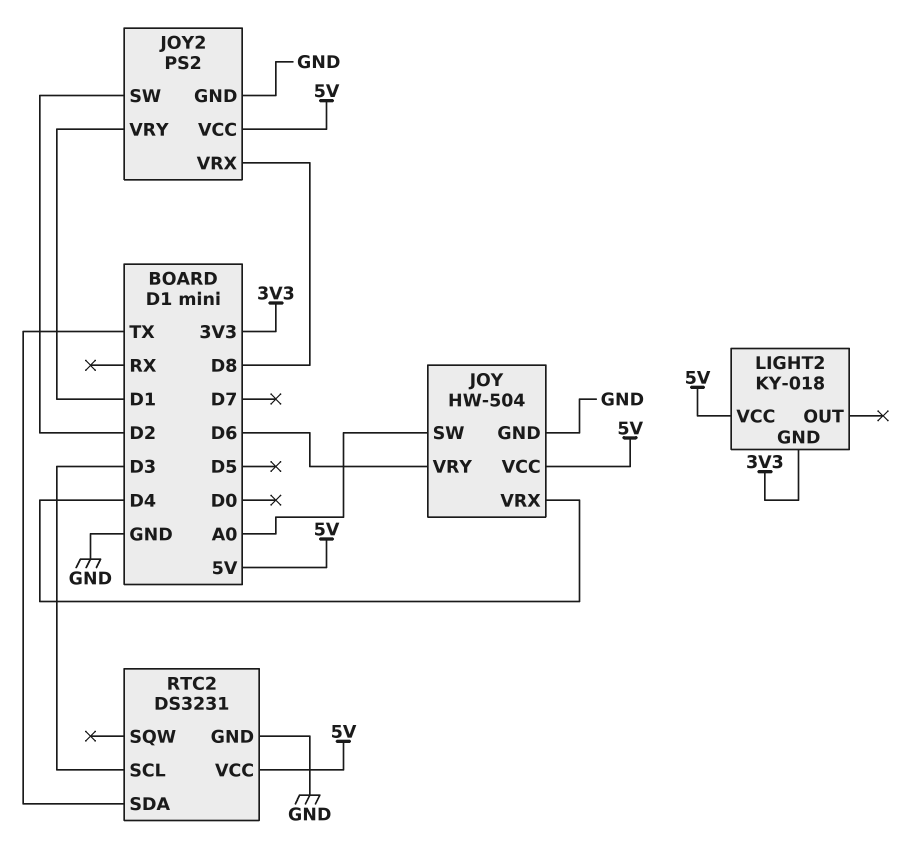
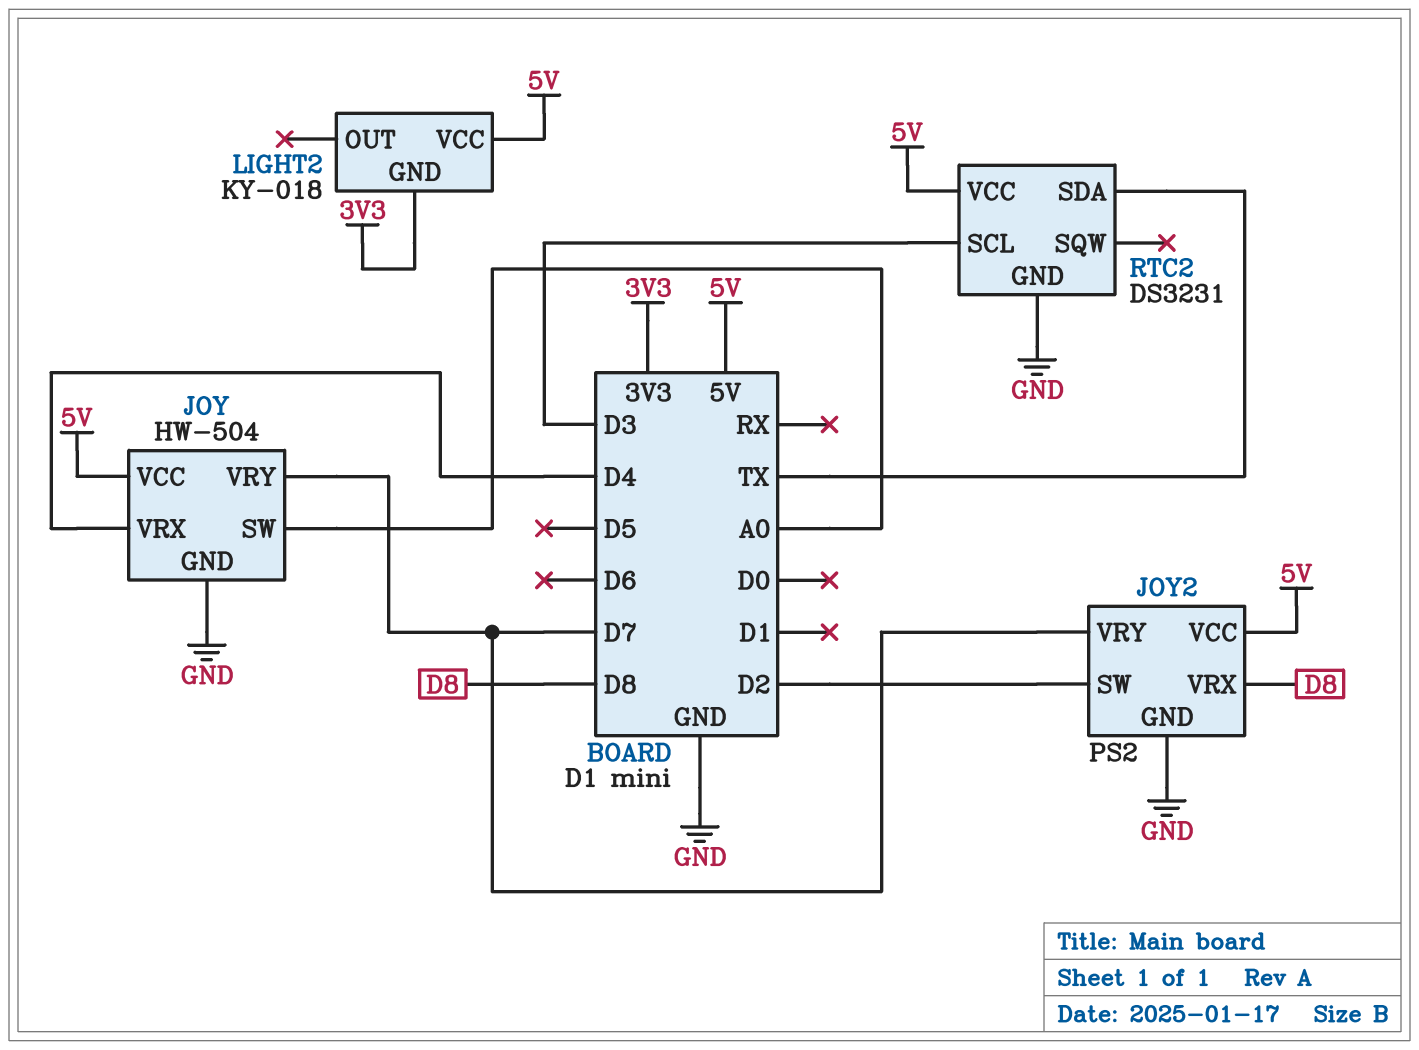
JOY pin VRY: D6 -> D7
JOY2 pin VRY: D1 -> D7

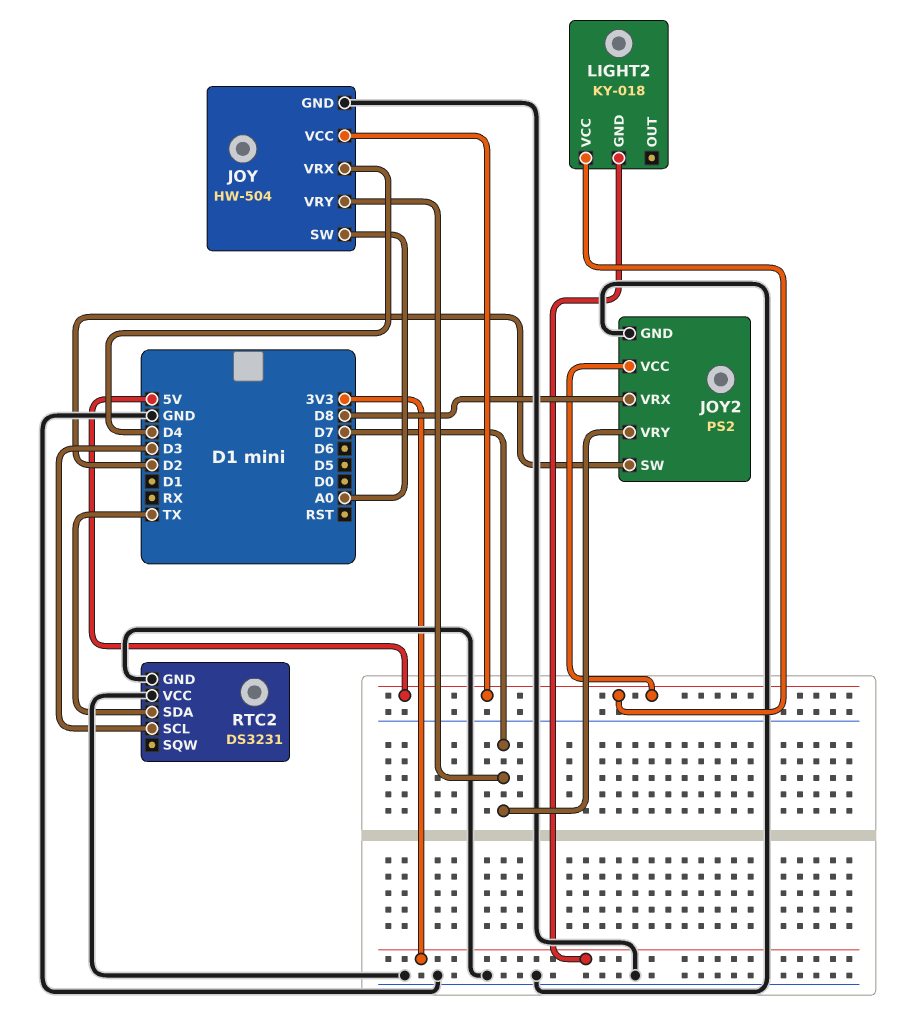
RTC2 pin VCC: 5V -> GND

